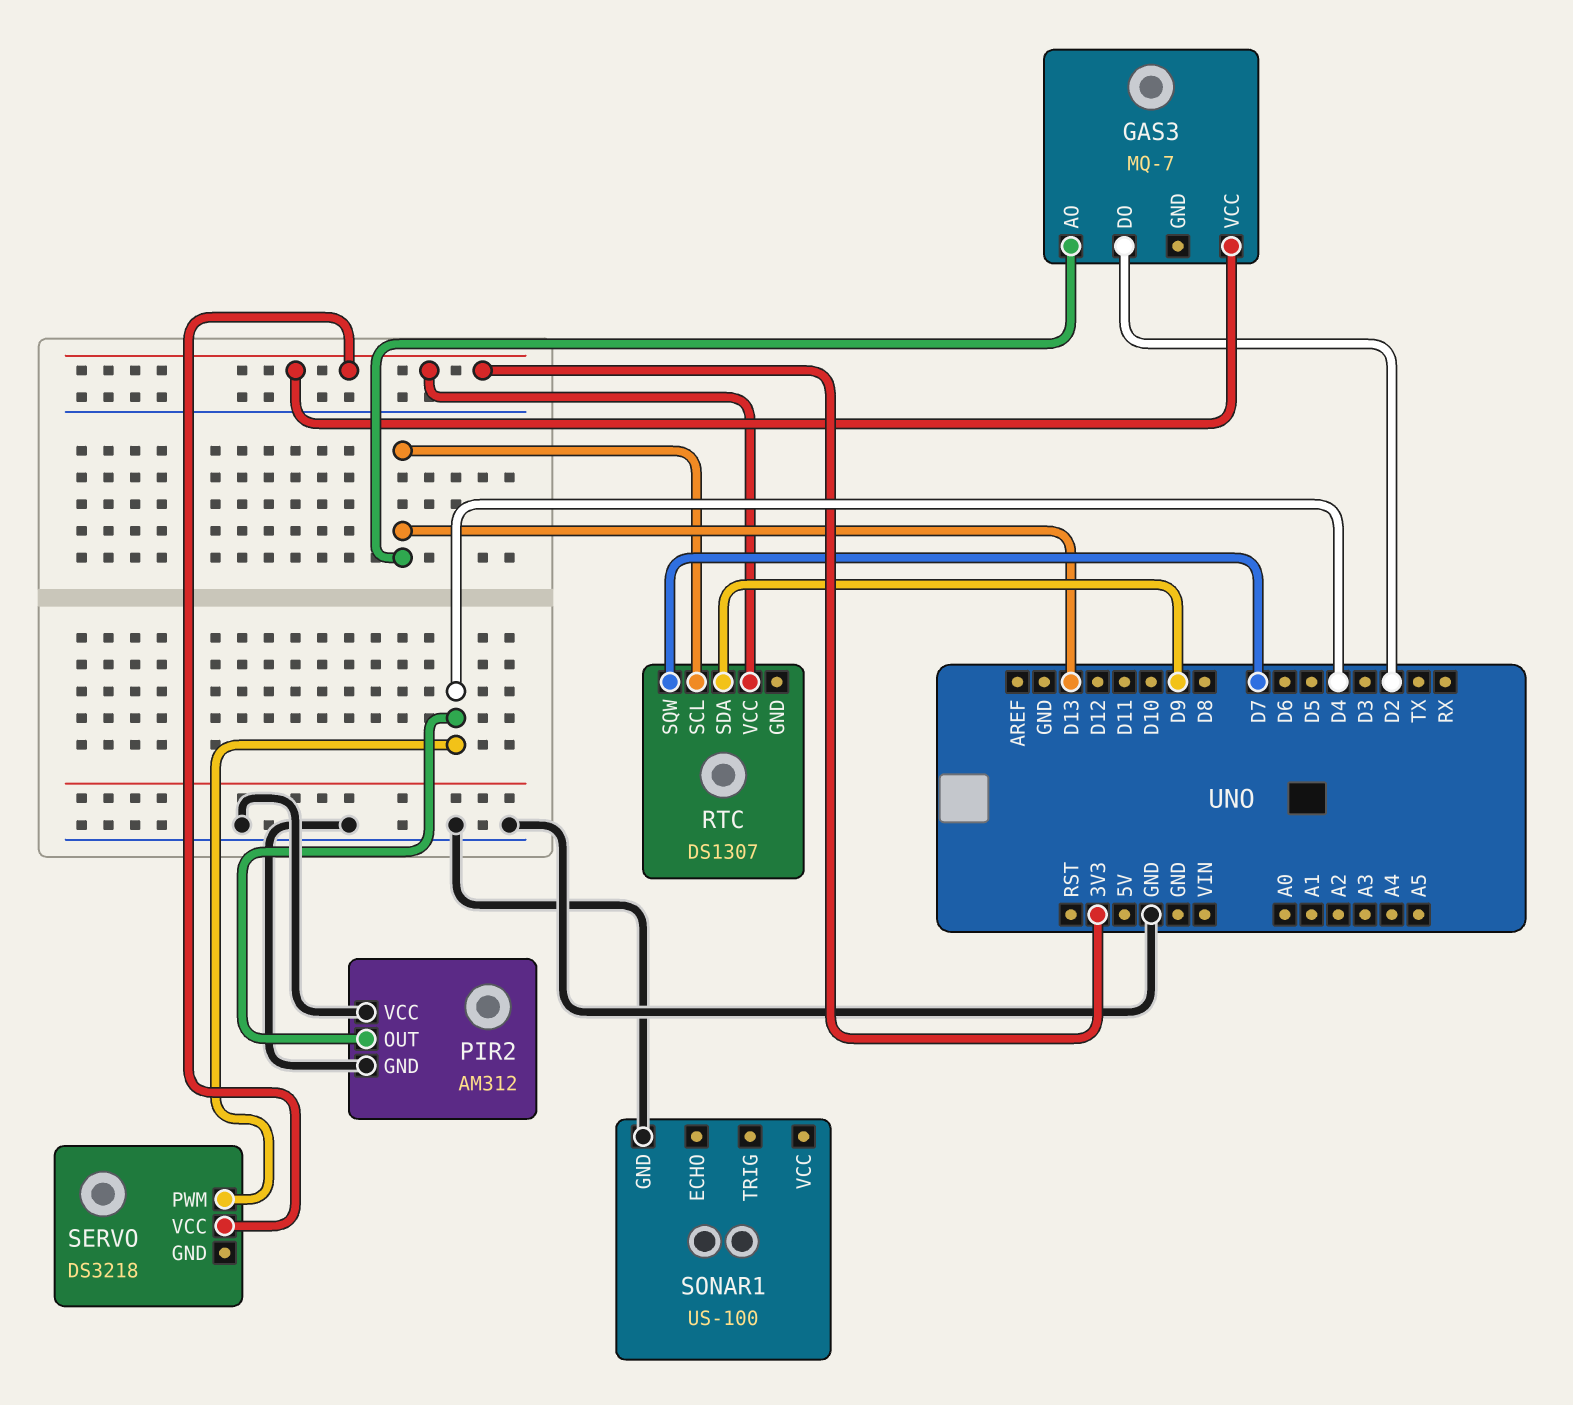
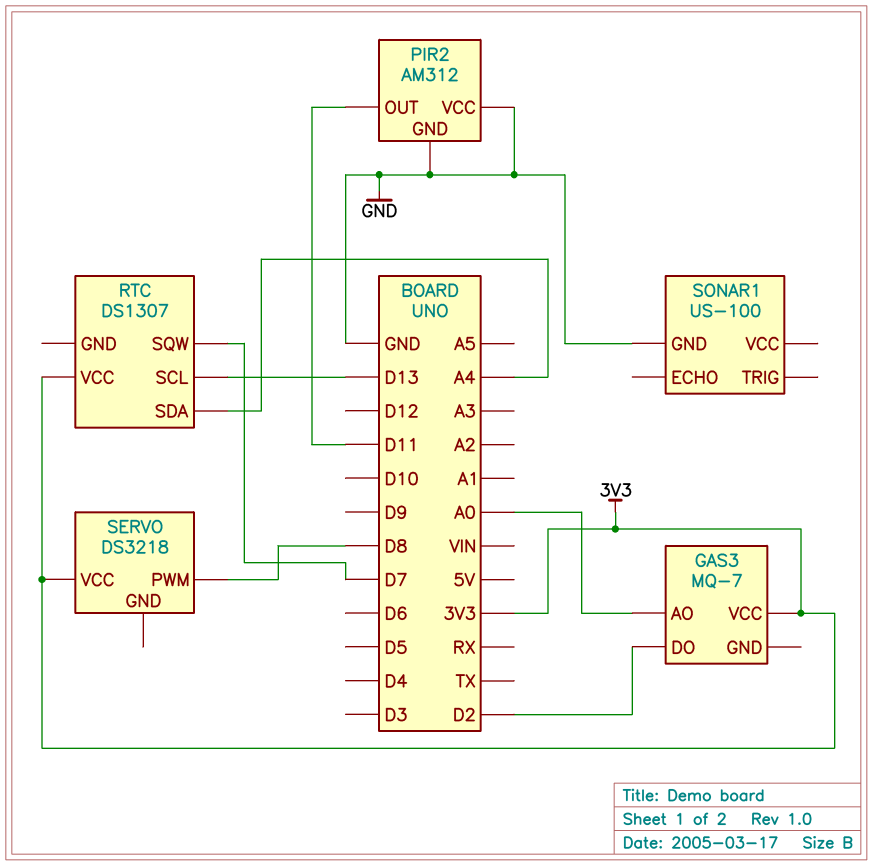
GAS3 pin AO: D13 -> A0
PIR2 pin OUT: D4 -> D11
RTC pin SDA: D9 -> A4
SERVO pin PWM: D4 -> D8

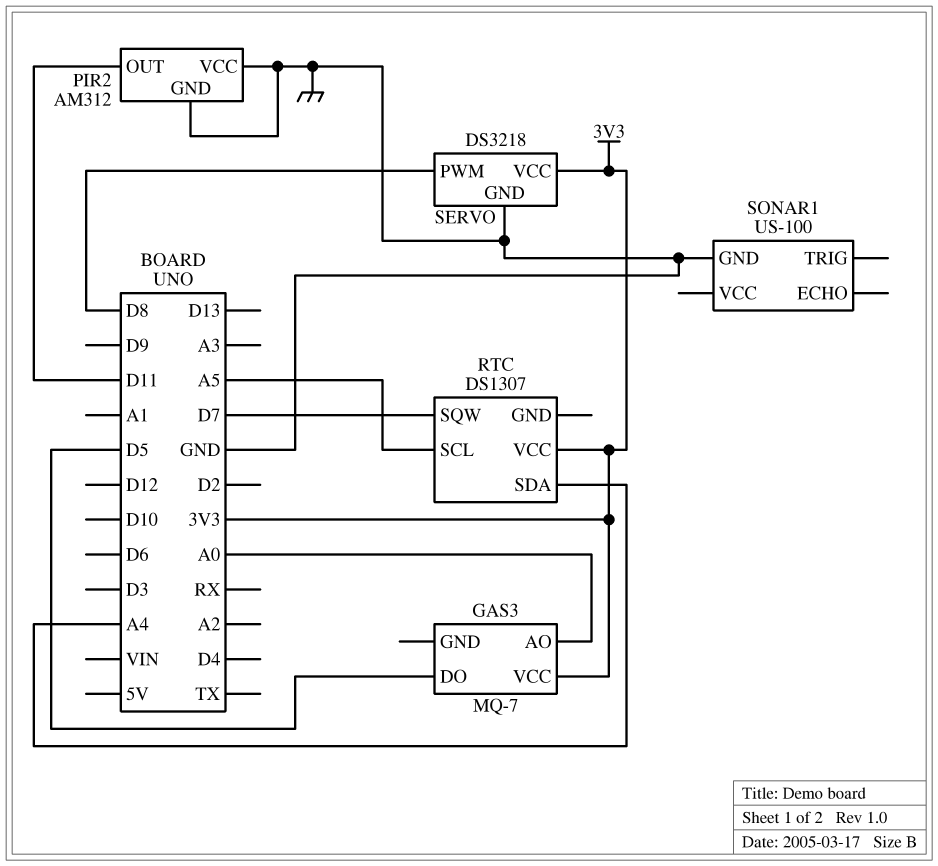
GAS3 pin DO: D2 -> D5
RTC pin SCL: D13 -> A5
SERVO pin GND: none -> GND

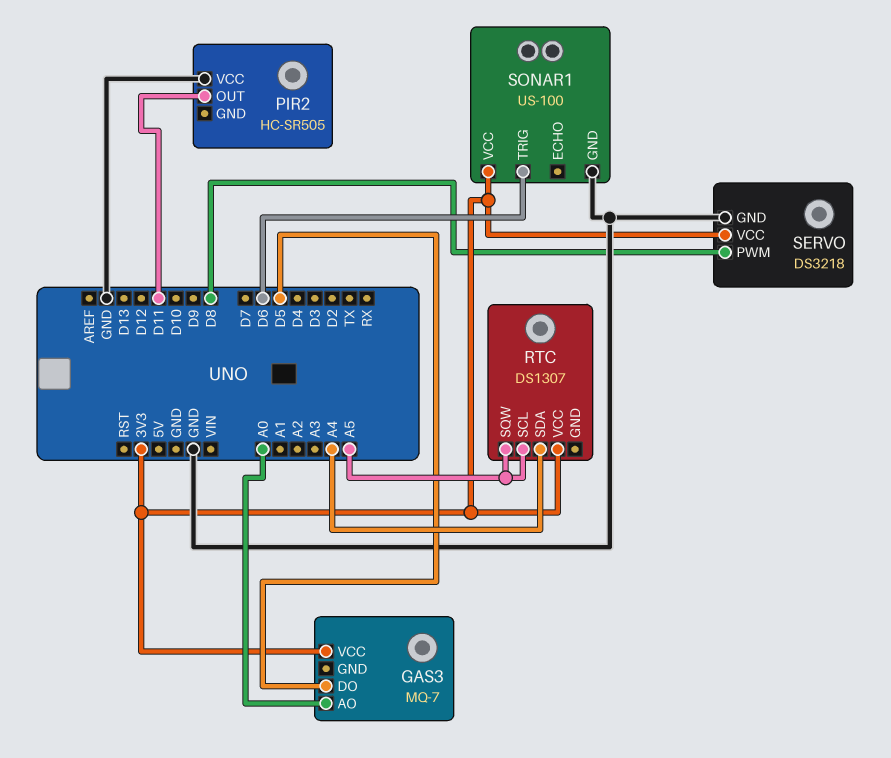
PIR2: AM312 -> HC-SR505
PIR2 pin GND: GND -> none
RTC pin SQW: D7 -> A5
SONAR1 pin TRIG: none -> D6
SONAR1 pin VCC: none -> 3V3

